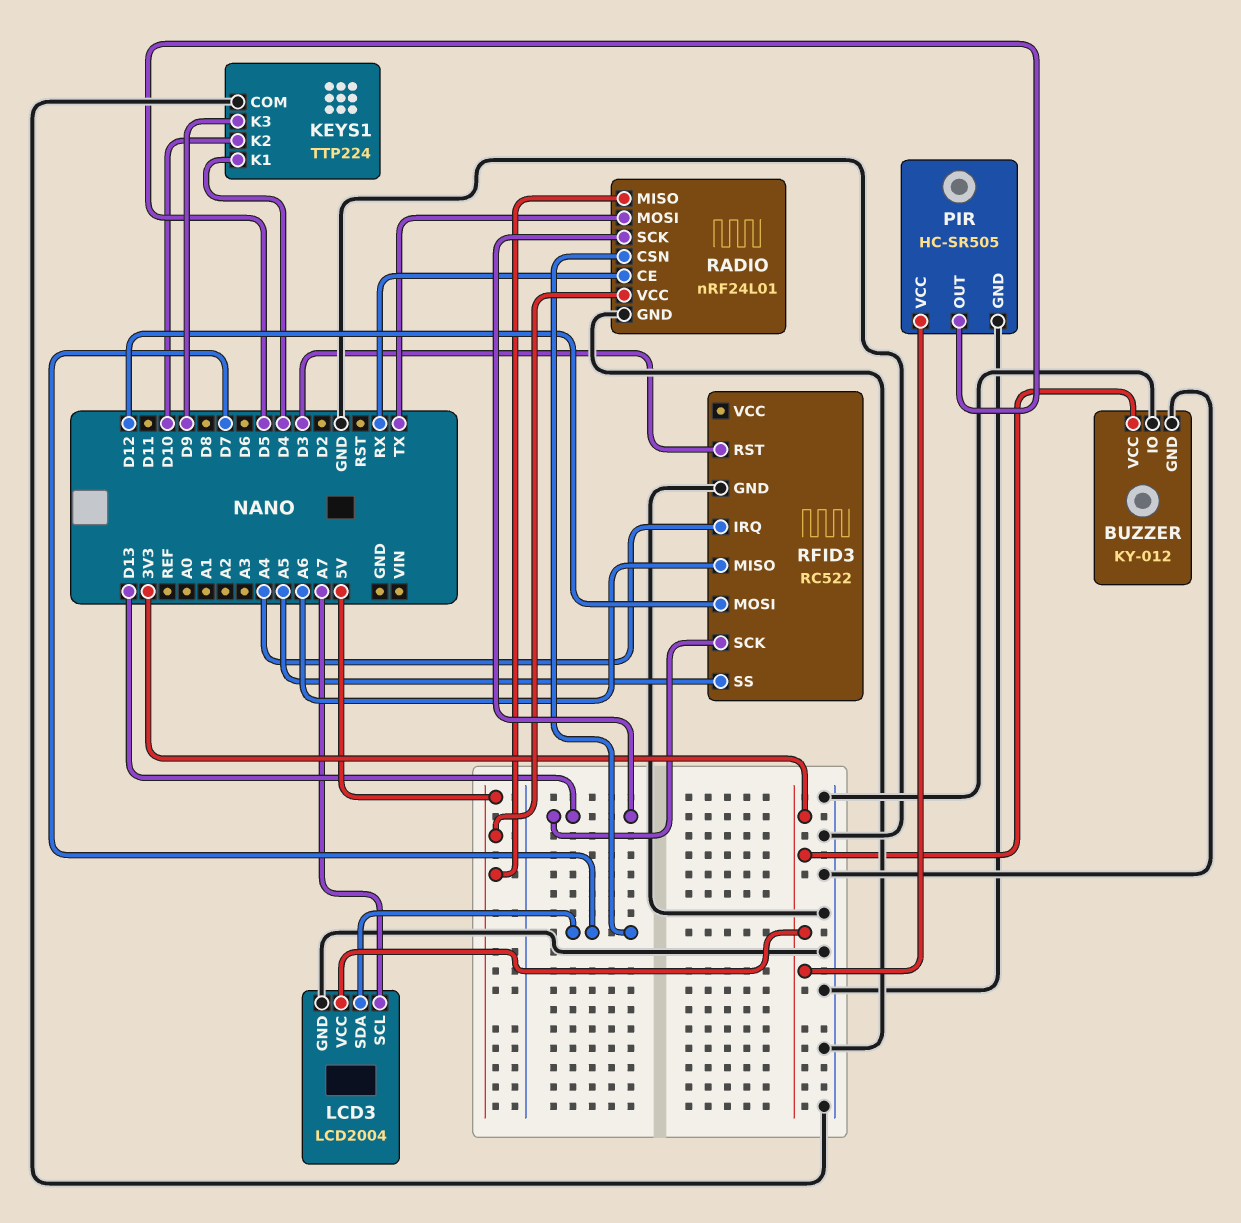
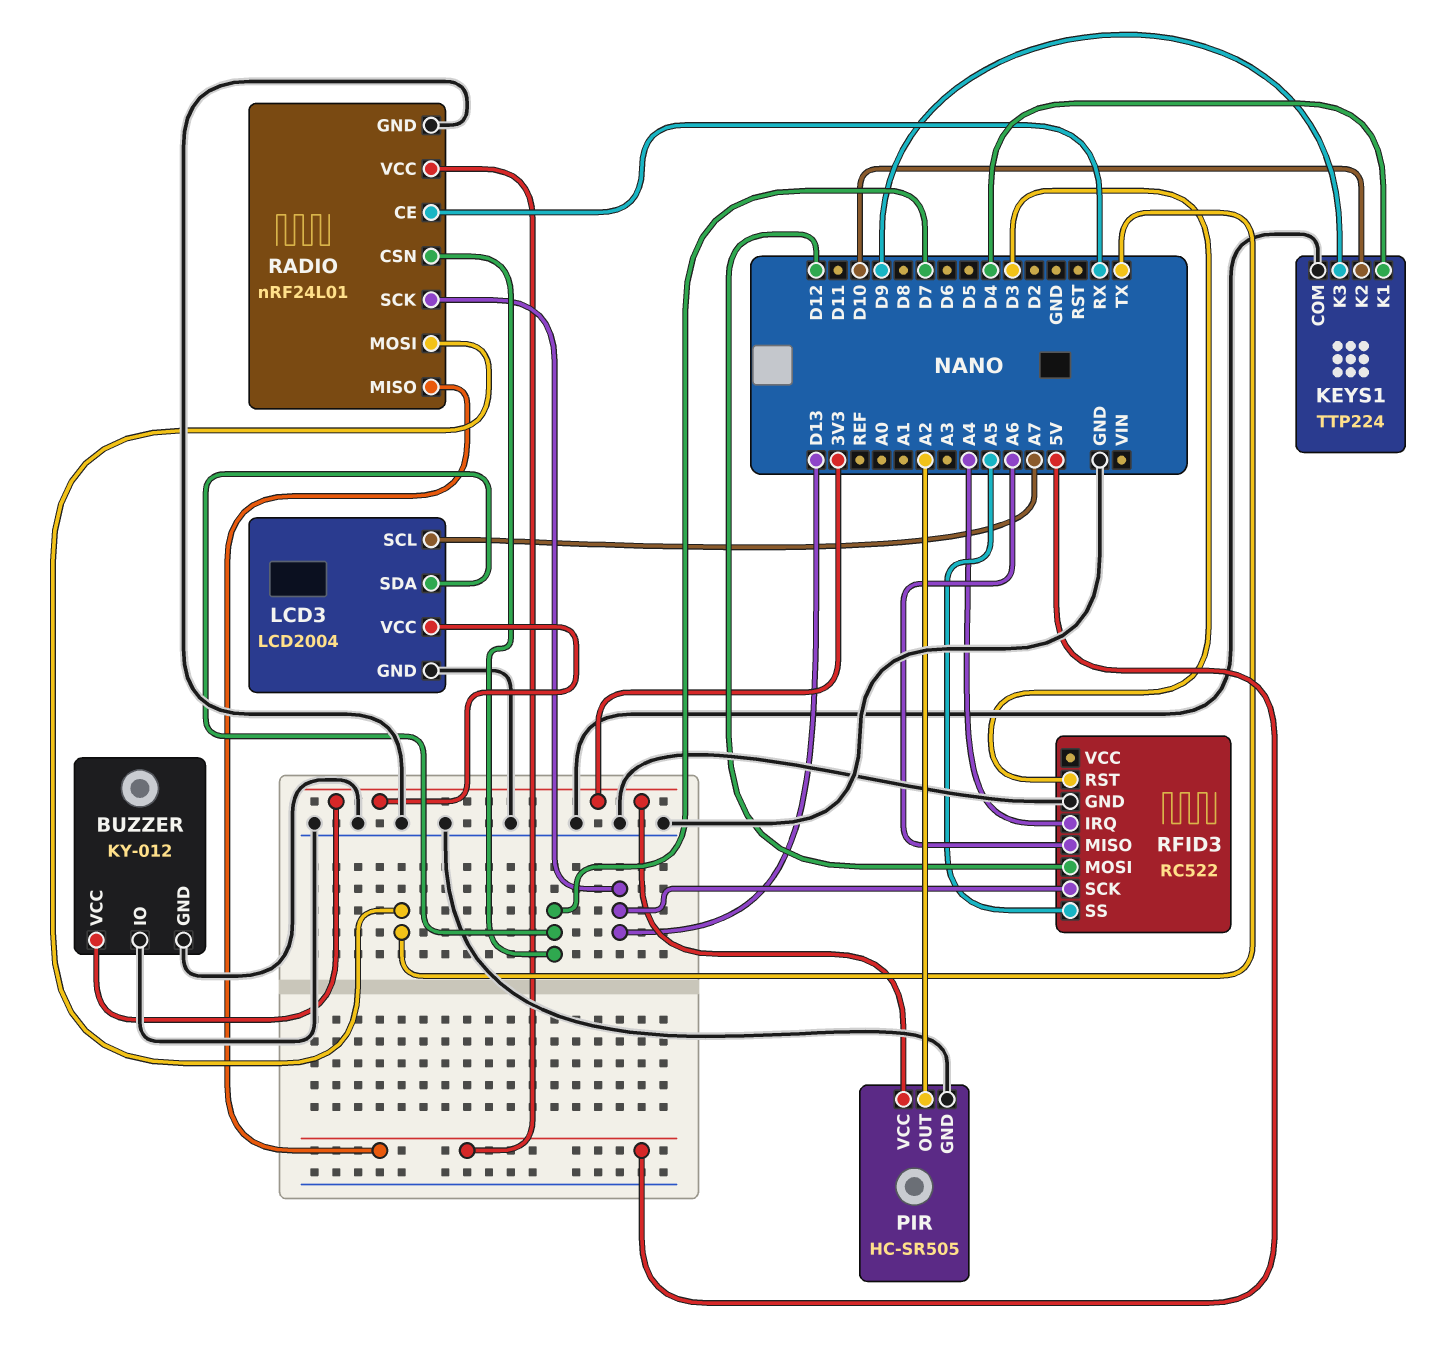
PIR pin OUT: D5 -> A2

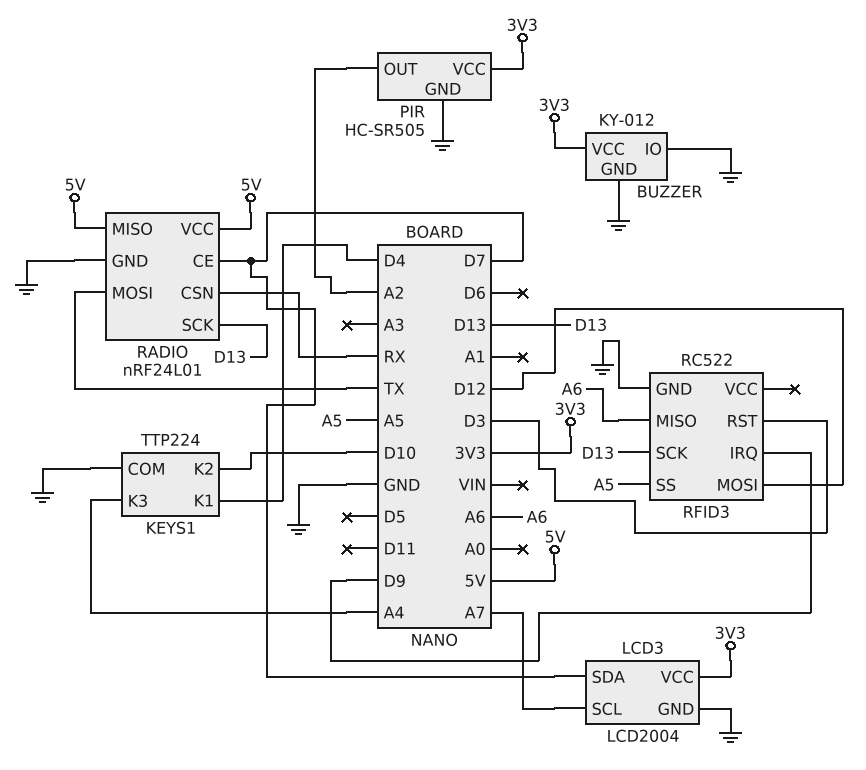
KEYS1 pin K3: D9 -> A4
RADIO pin CE: RX -> D7
RADIO pin CSN: D7 -> RX
RFID3 pin IRQ: A4 -> D9

